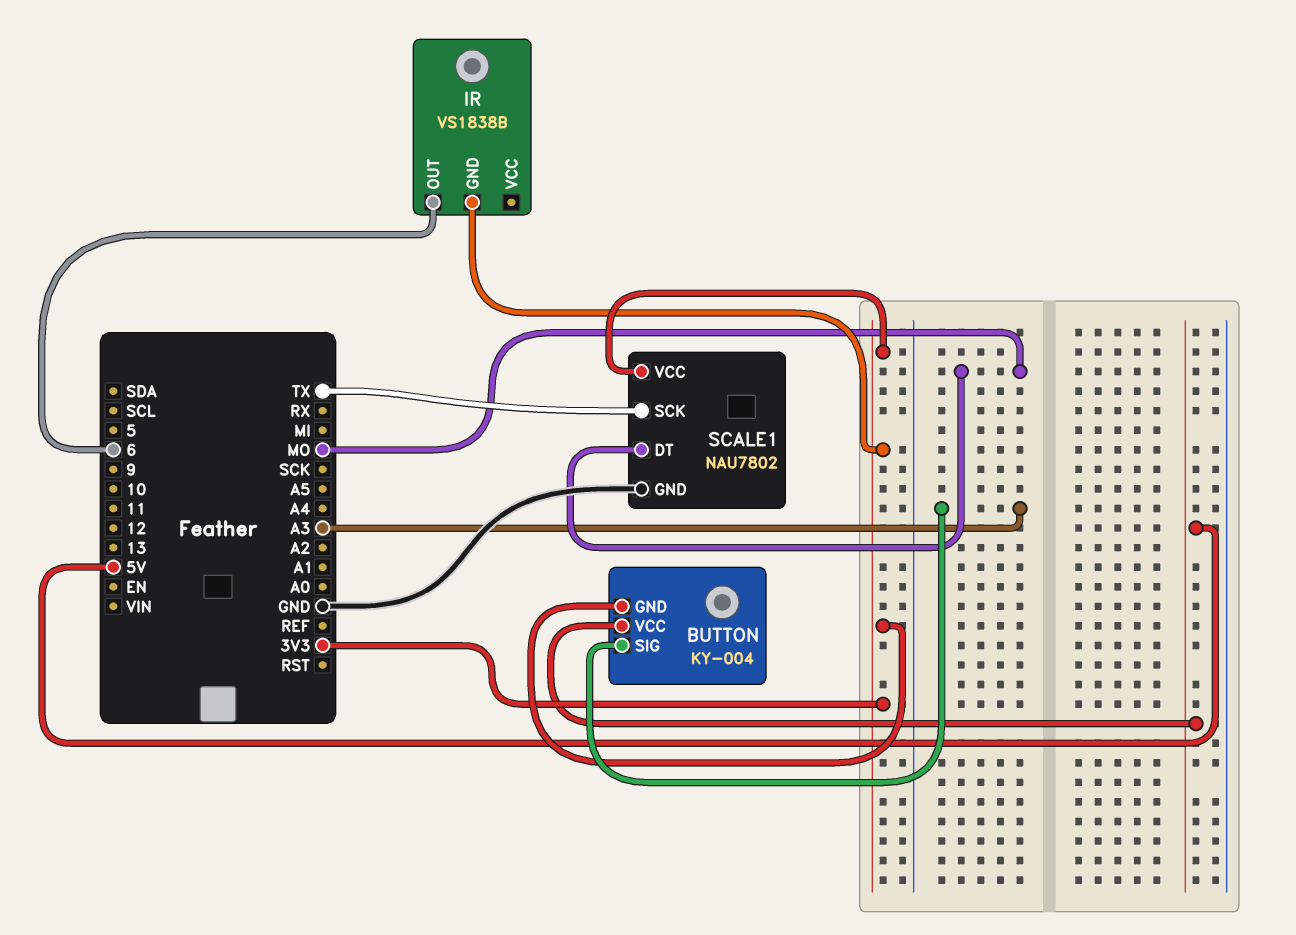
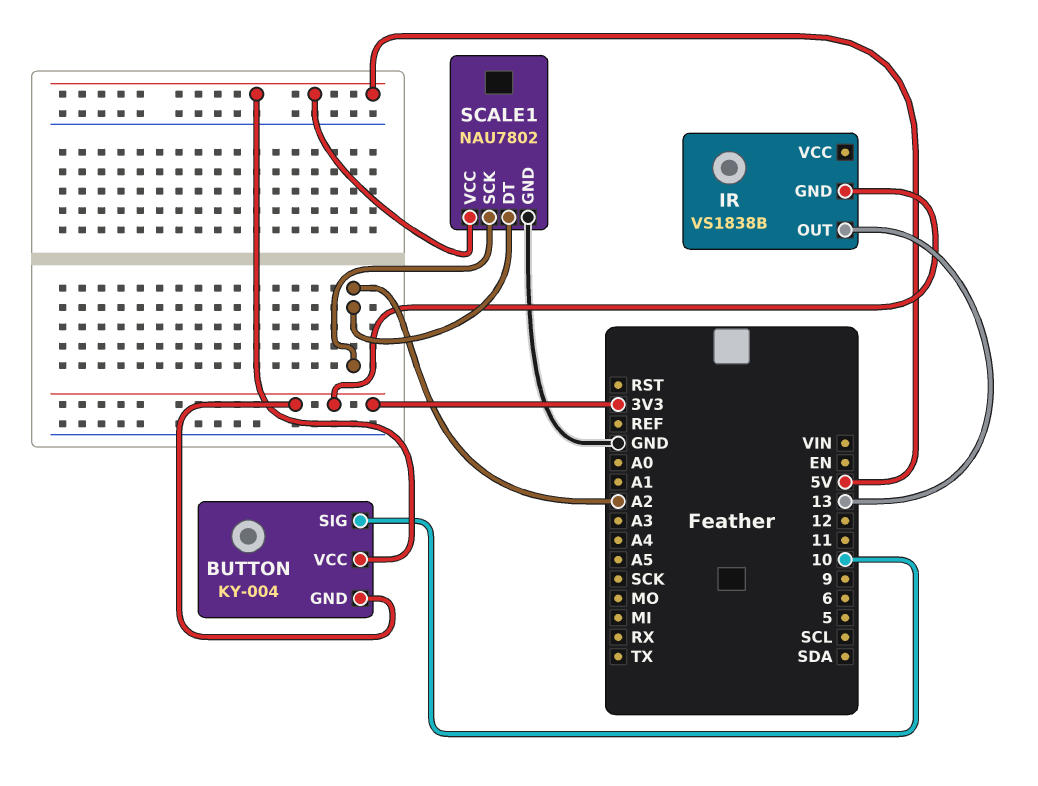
BUTTON pin SIG: A3 -> 10
IR pin OUT: 6 -> 13
SCALE1 pin DT: MO -> A2
SCALE1 pin SCK: TX -> A2
SCALE1 pin VCC: 3V3 -> 5V

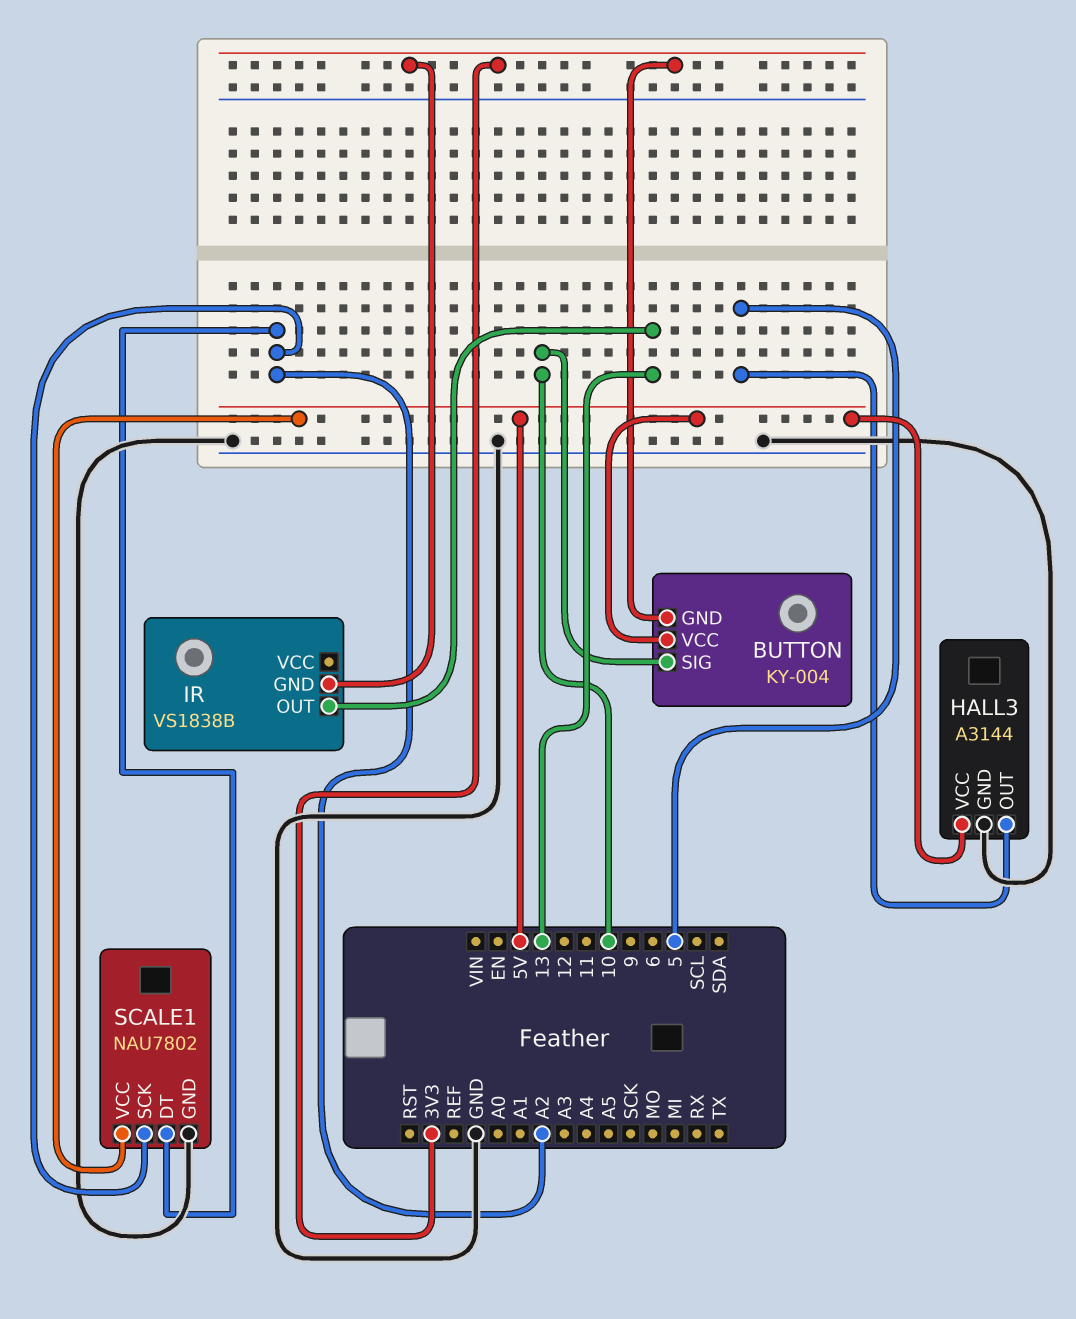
HALL3: none -> A3144
HALL3 pin GND: none -> GND
HALL3 pin OUT: none -> 5
HALL3 pin VCC: none -> 5V

